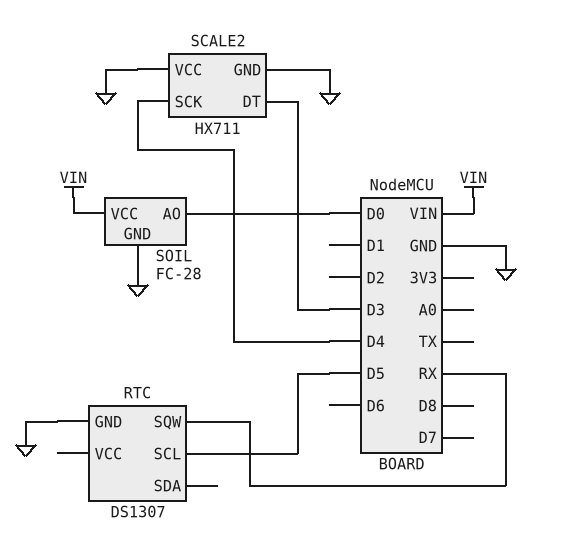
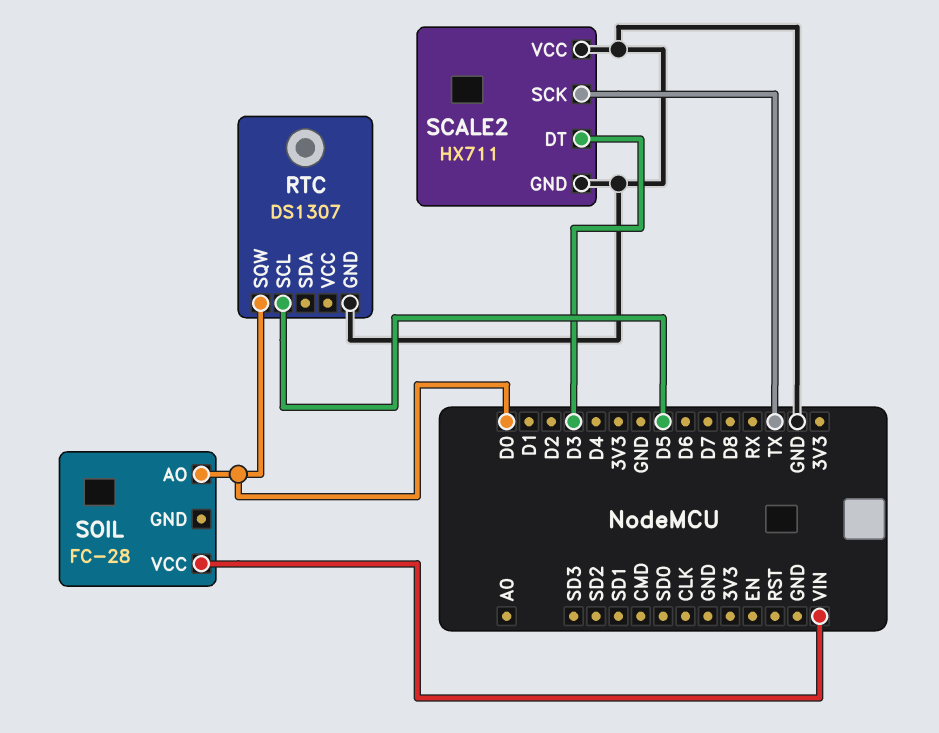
RTC pin SQW: RX -> D0
SCALE2 pin SCK: D4 -> TX
SOIL pin GND: GND -> none

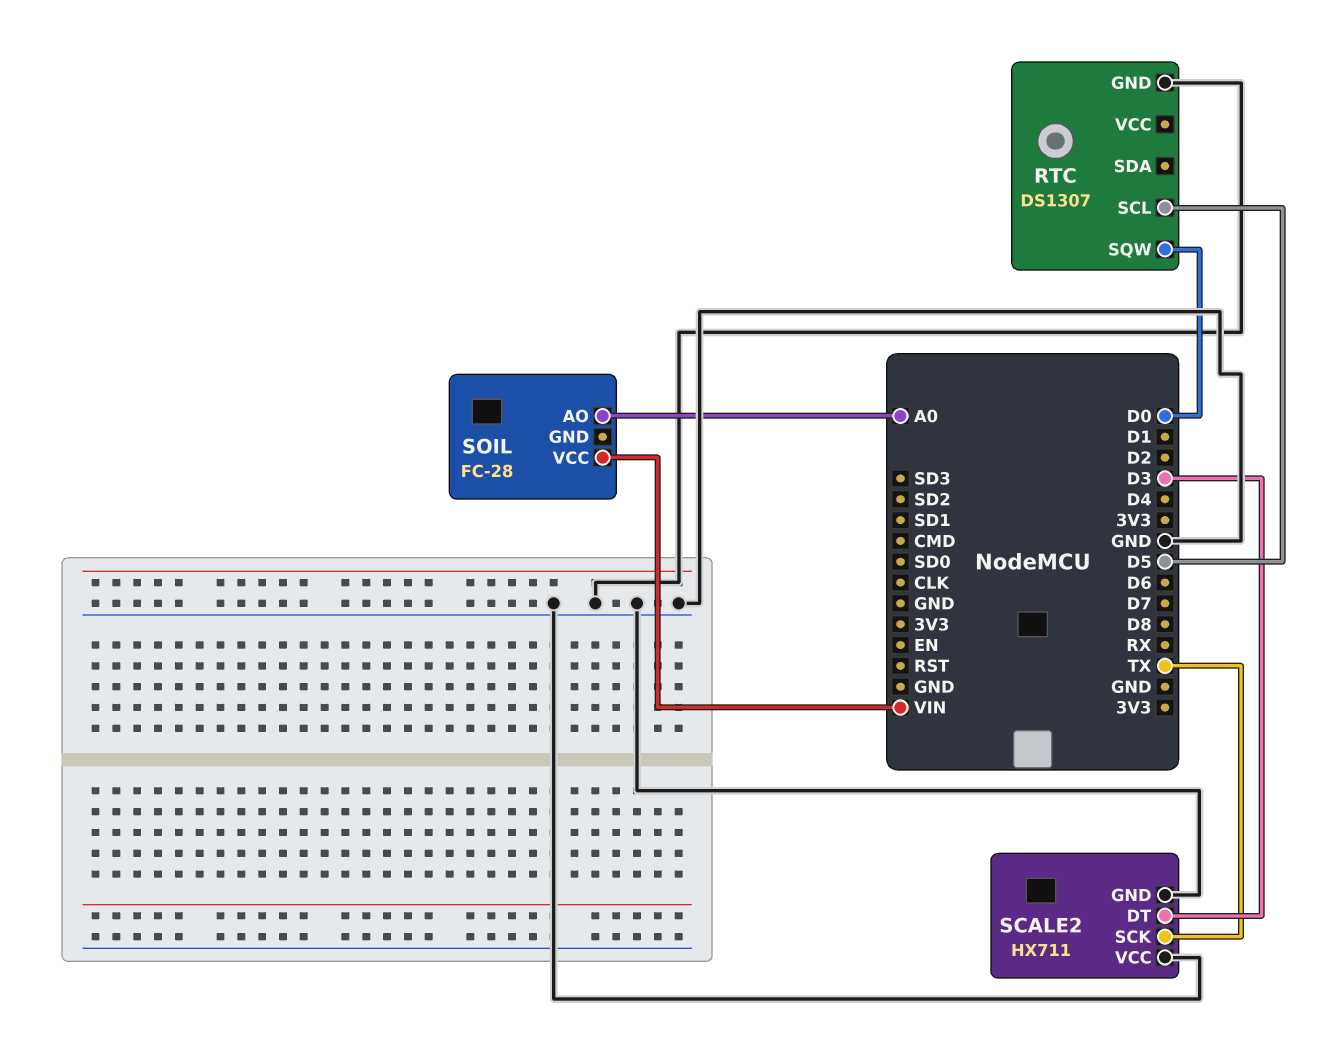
SOIL pin AO: D0 -> A0

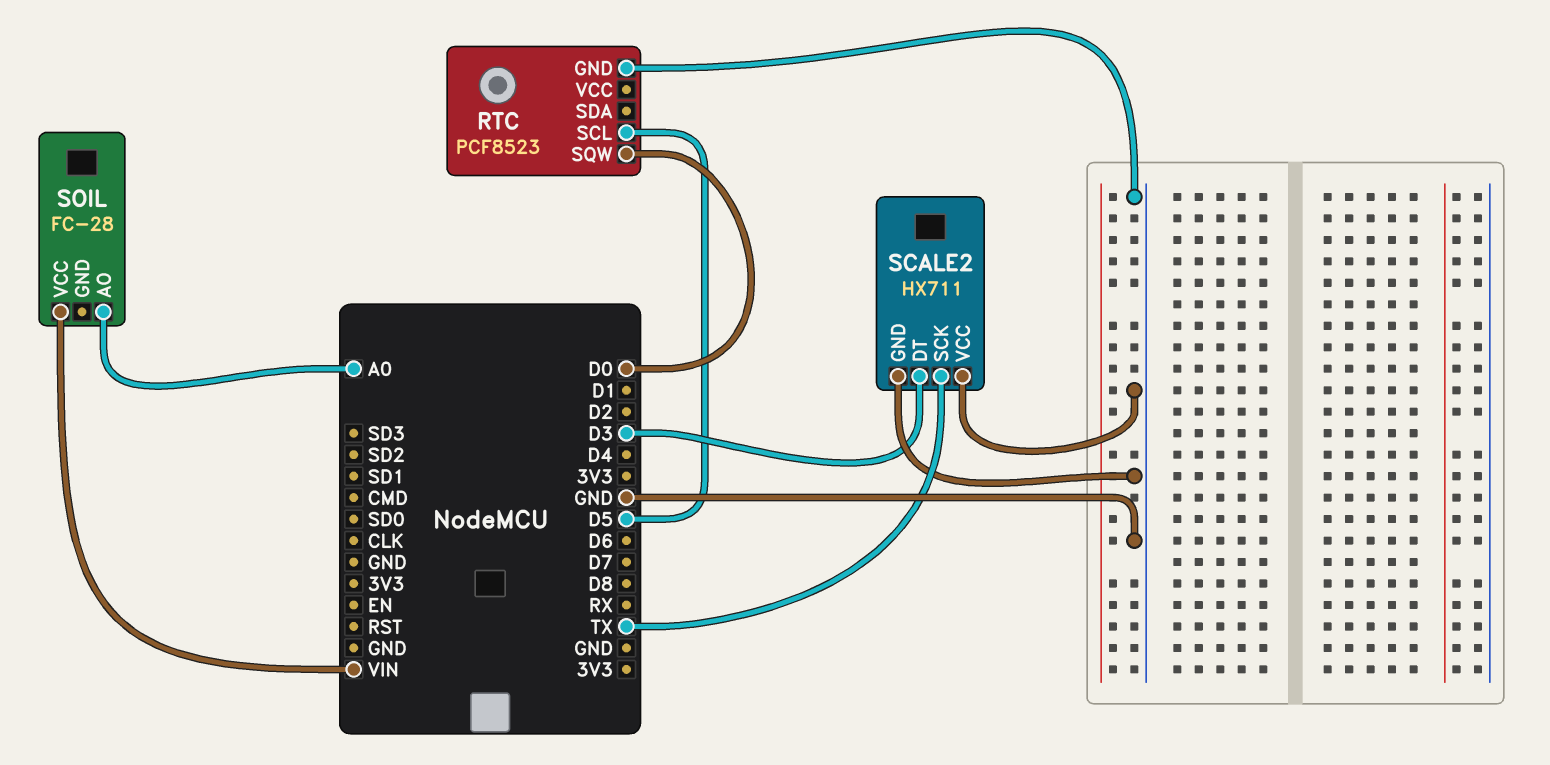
RTC: DS1307 -> PCF8523

